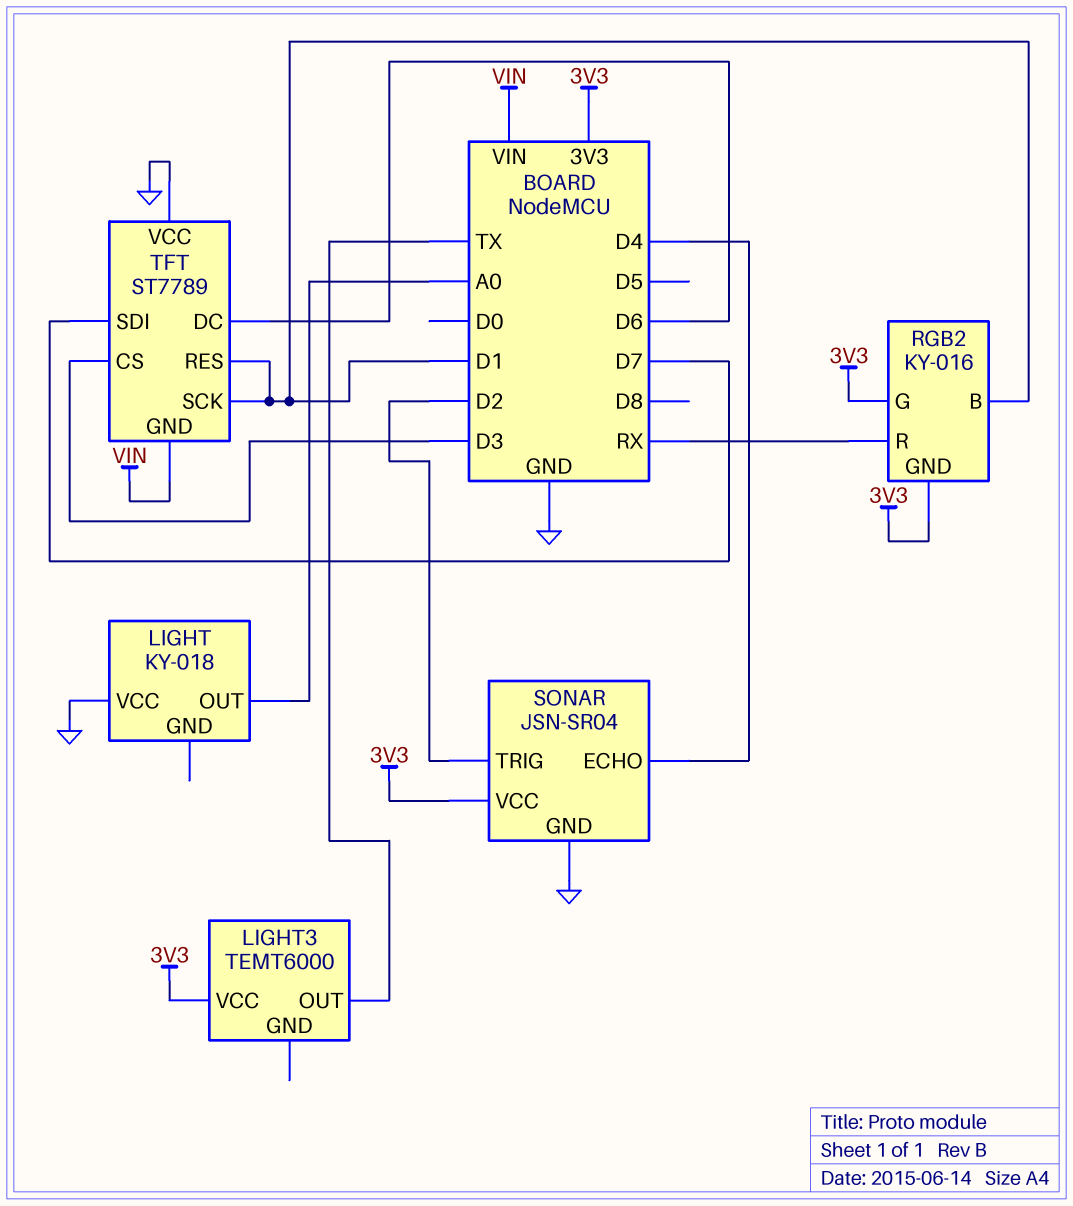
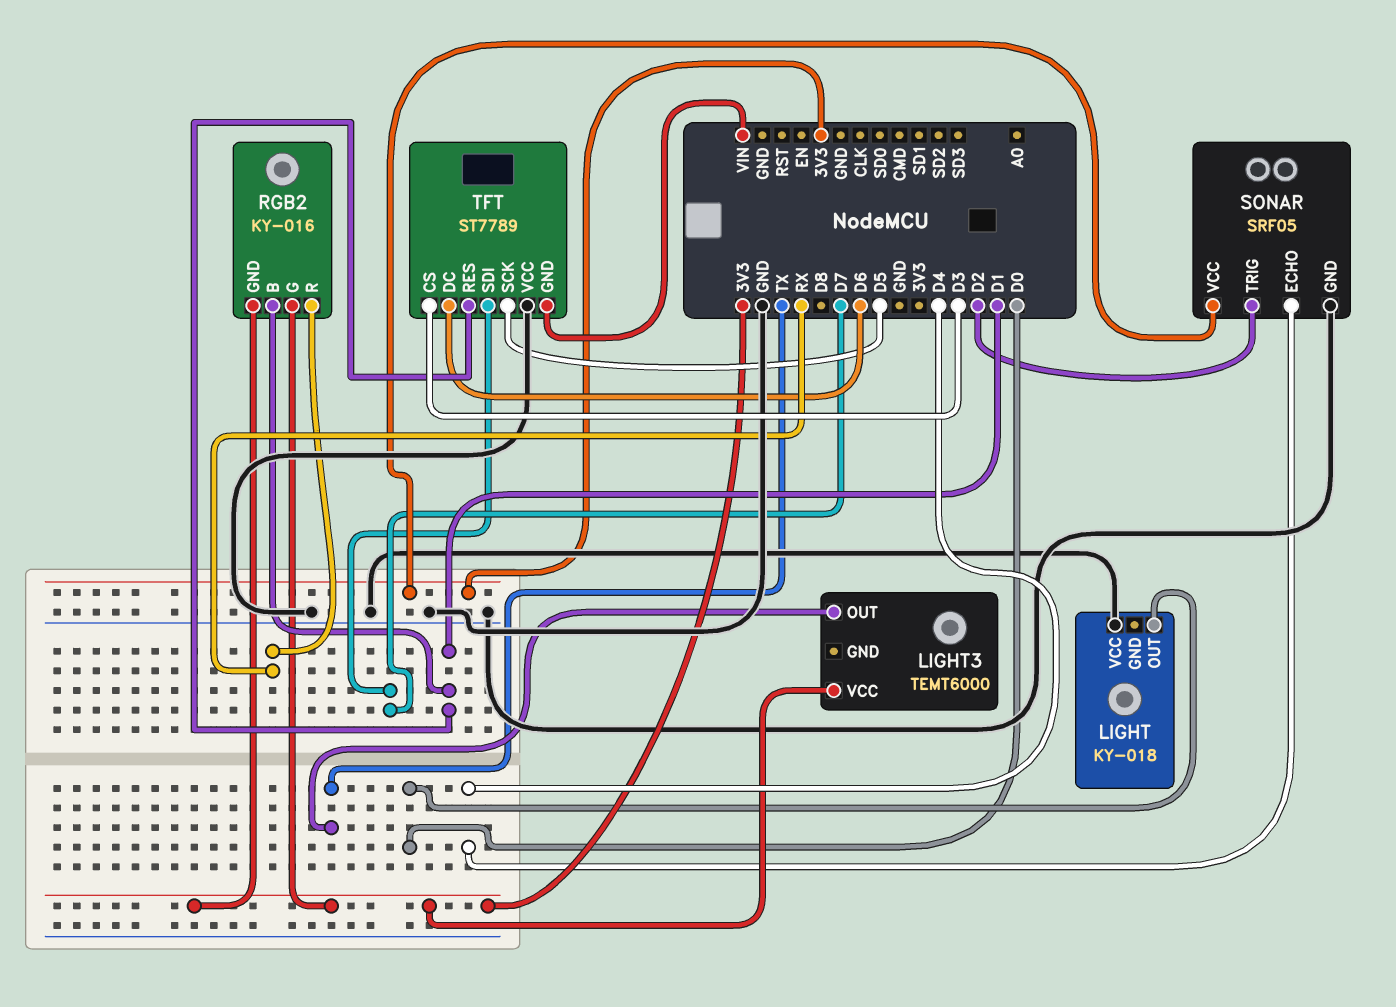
LIGHT pin OUT: A0 -> D0
SONAR: JSN-SR04 -> SRF05
TFT pin SCK: D1 -> D5

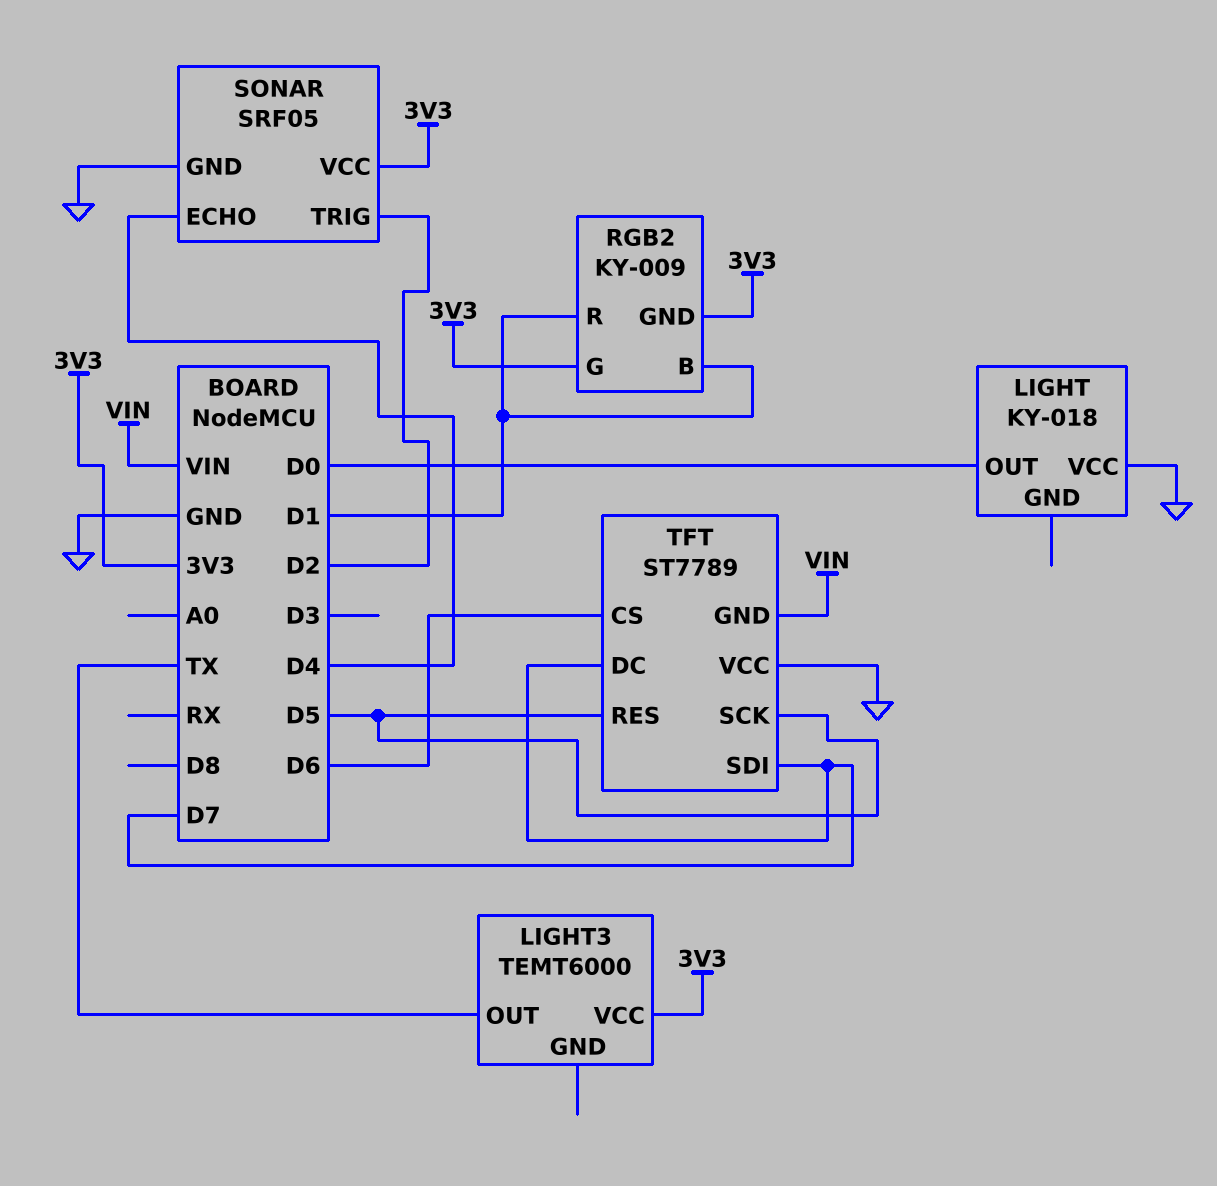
RGB2: KY-016 -> KY-009
RGB2 pin R: RX -> D1
TFT pin CS: D3 -> D6
TFT pin DC: D6 -> D7
TFT pin RES: D1 -> D5

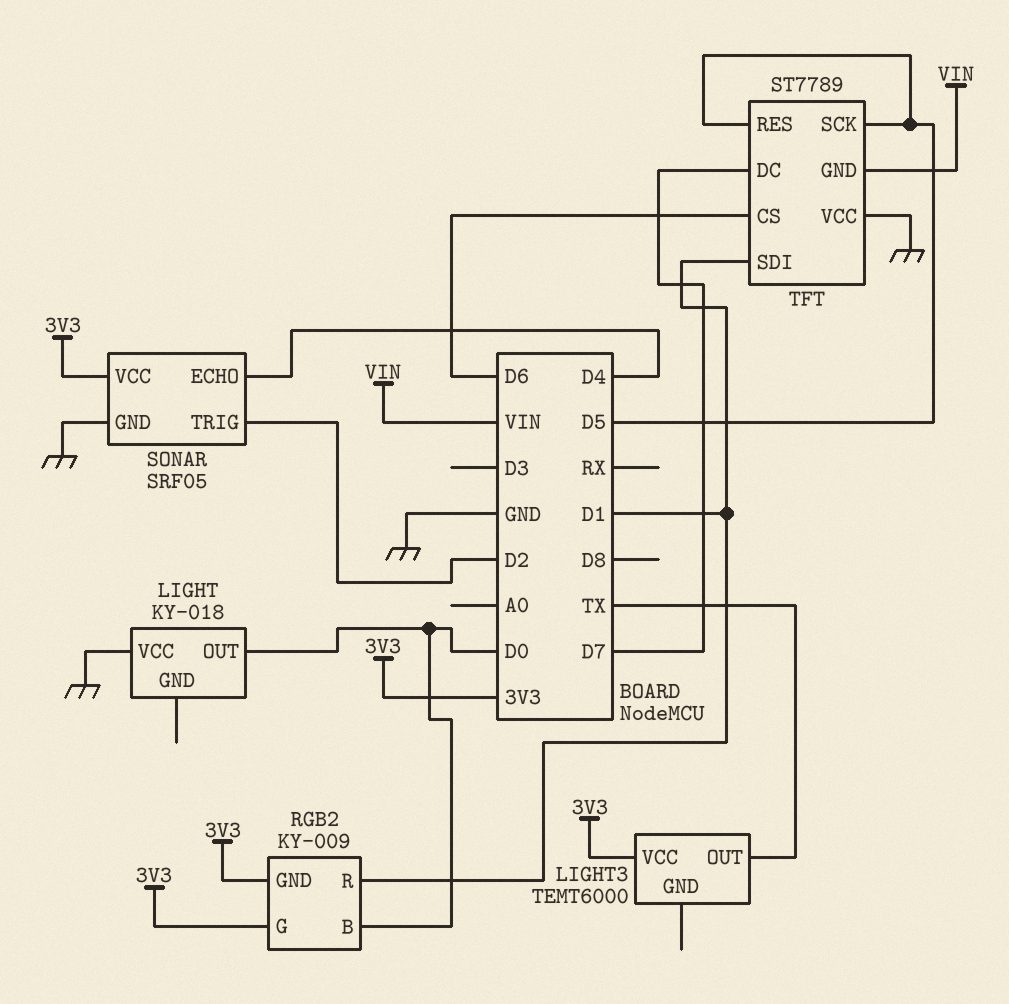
RGB2 pin B: D1 -> D0
TFT pin SDI: D7 -> D1

